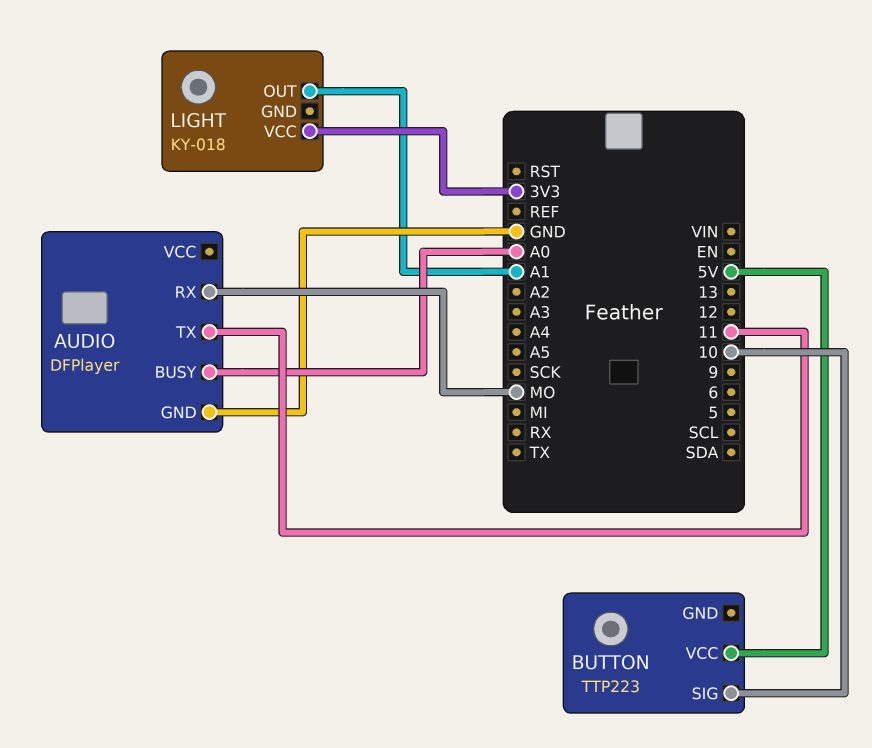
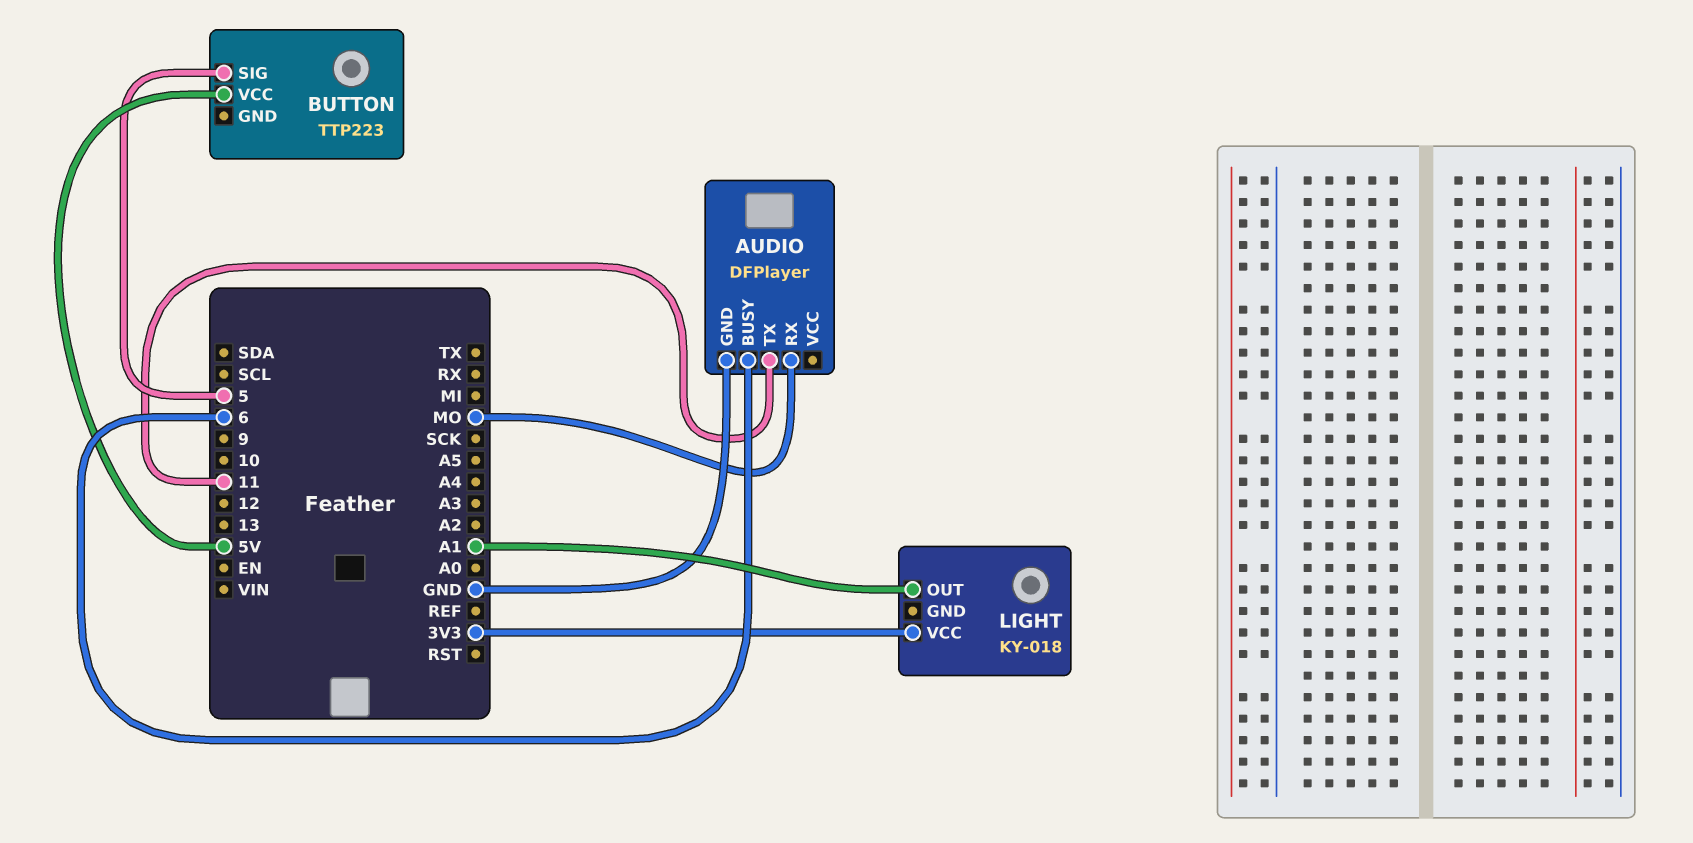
AUDIO pin BUSY: A0 -> 6
BUTTON pin SIG: 10 -> 5

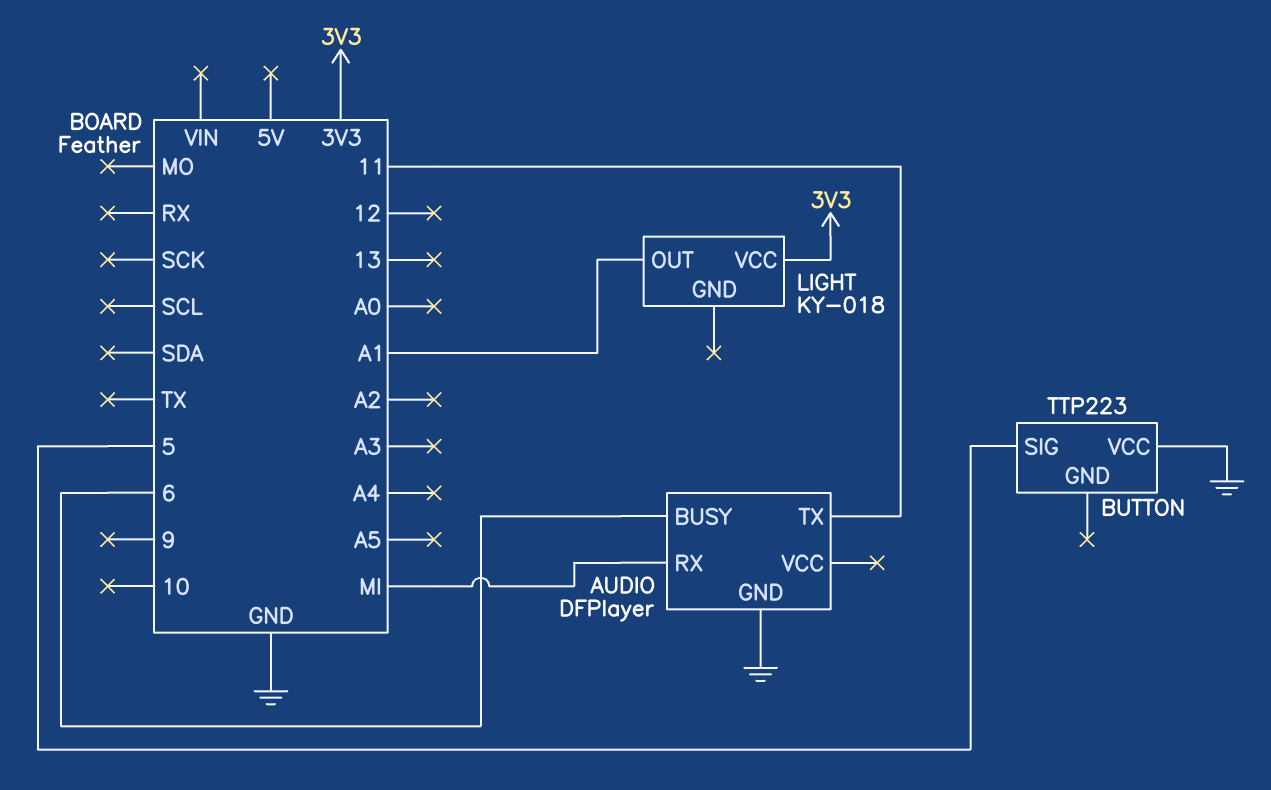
AUDIO pin RX: MO -> MI
BUTTON pin VCC: 5V -> GND

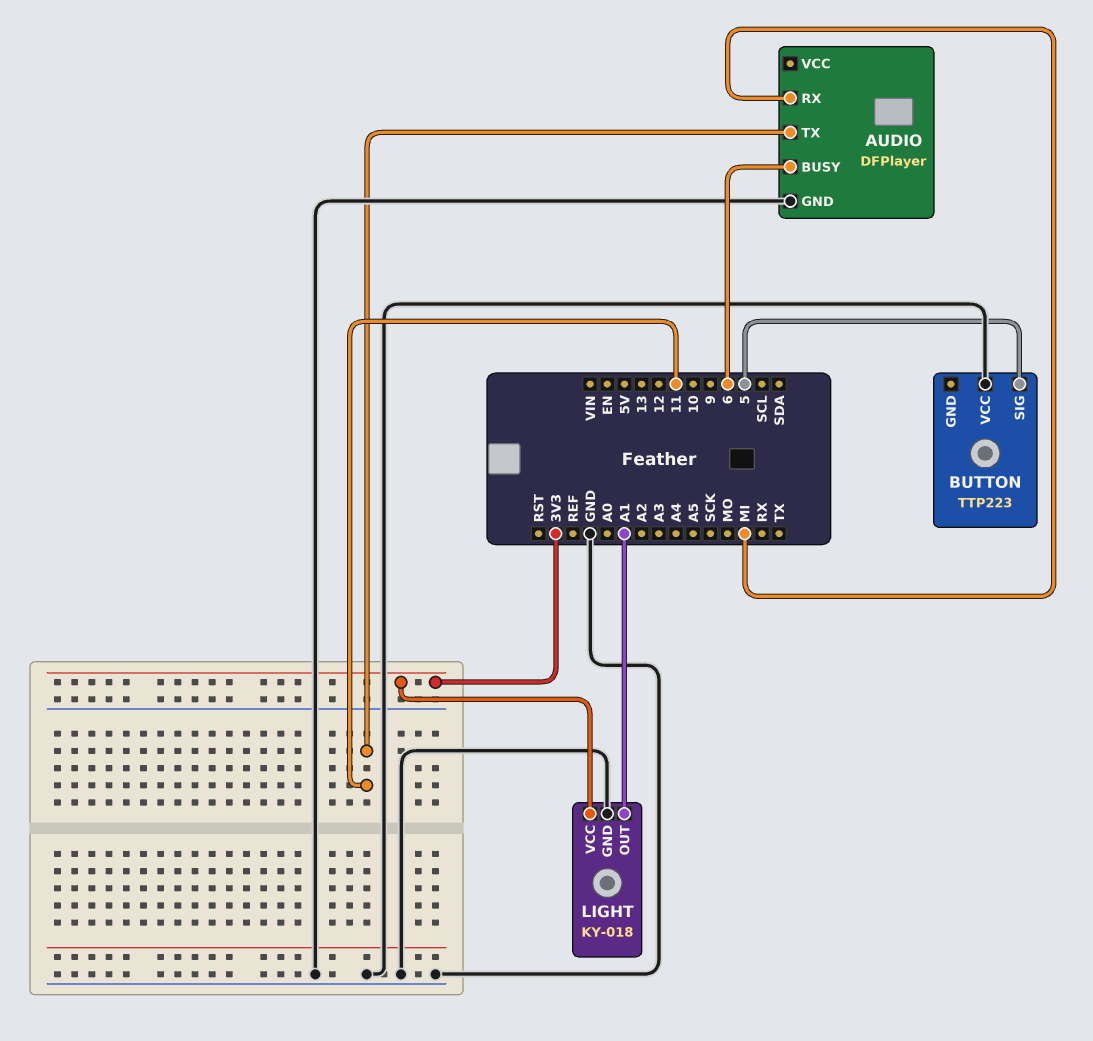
LIGHT pin GND: none -> GND

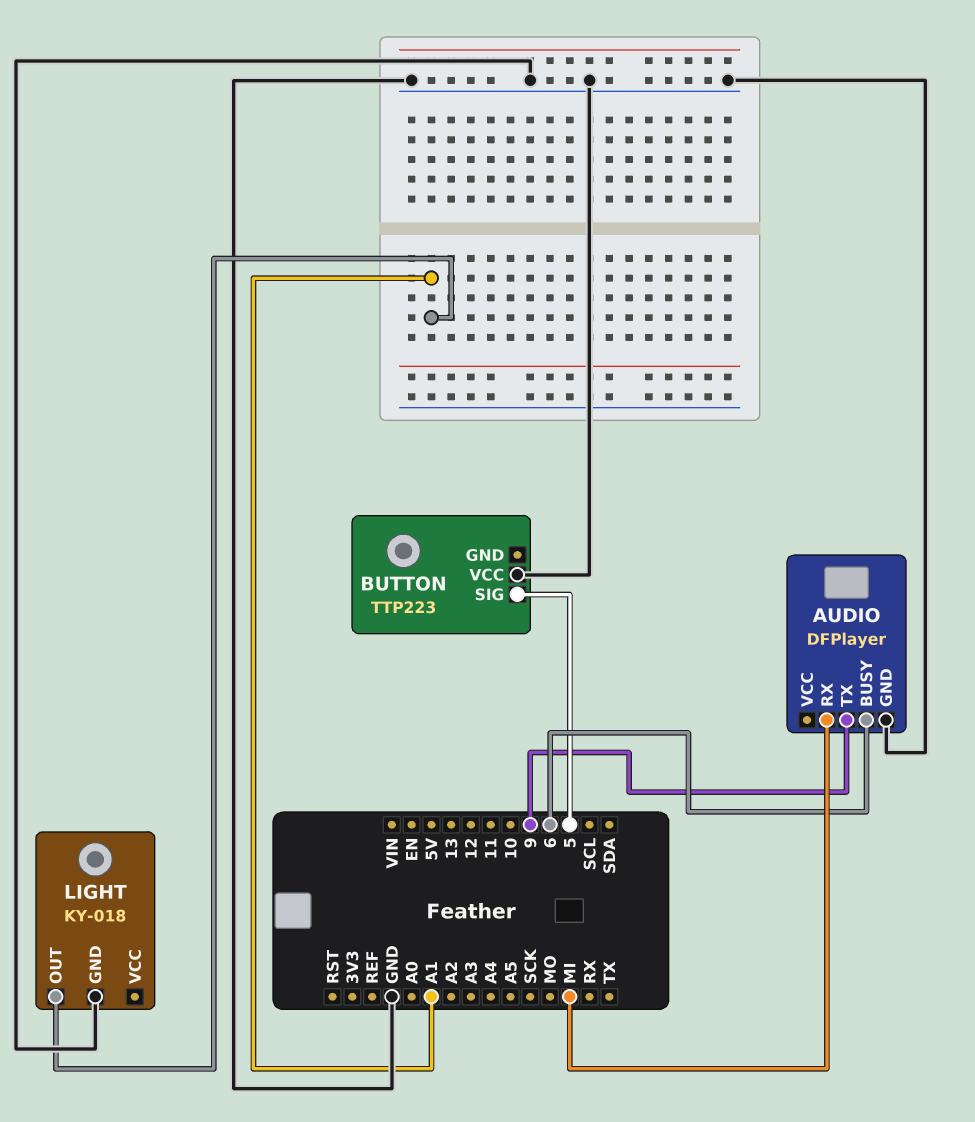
AUDIO pin TX: 11 -> 9
LIGHT pin VCC: 3V3 -> none

